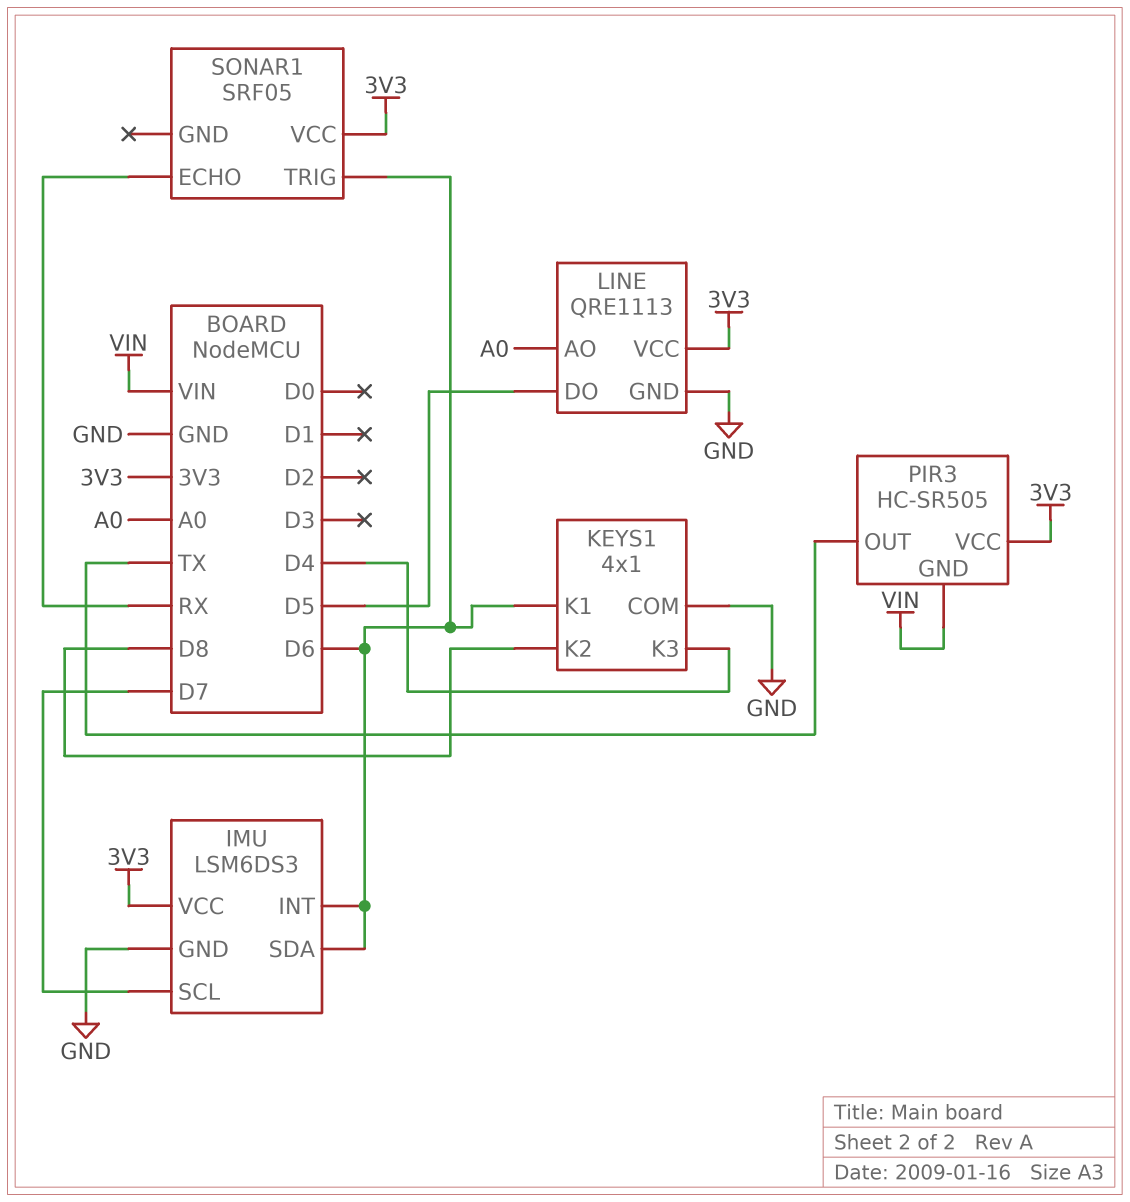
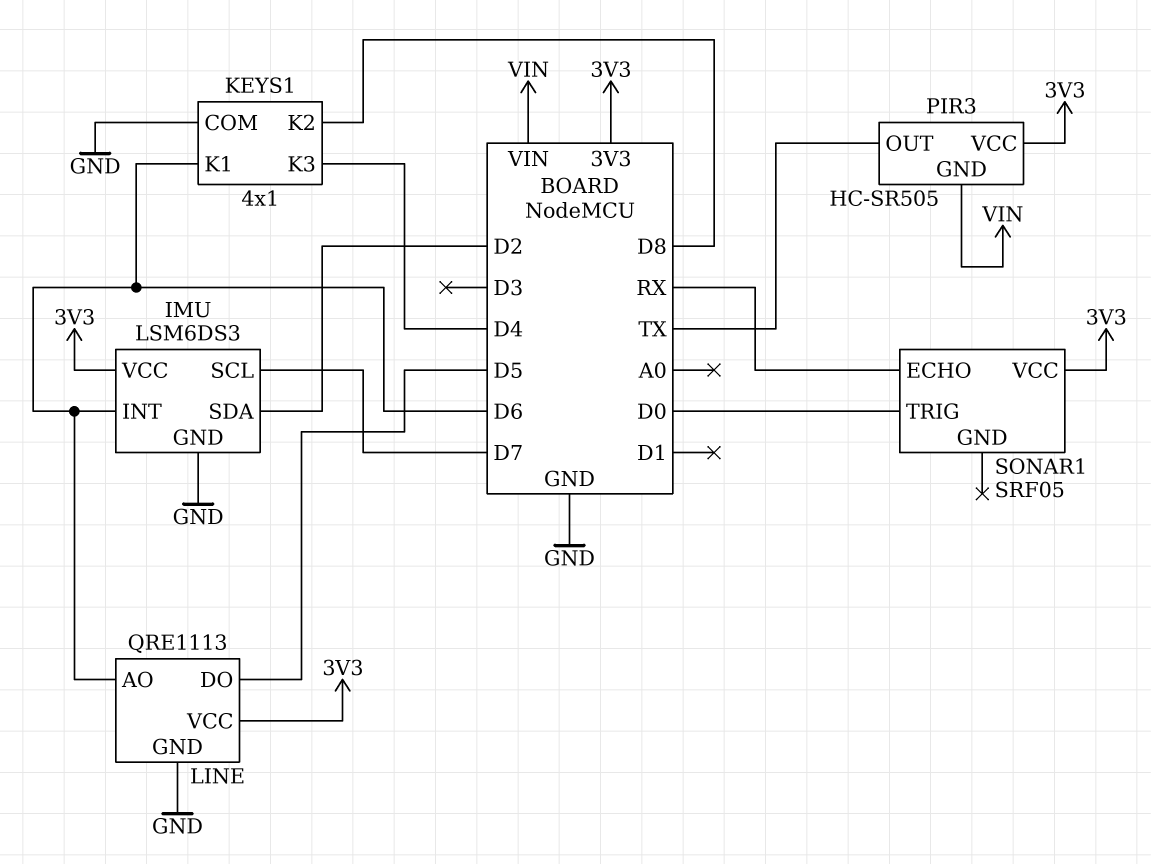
IMU pin SDA: D6 -> D2
LINE pin AO: A0 -> D6
SONAR1 pin TRIG: D6 -> D0

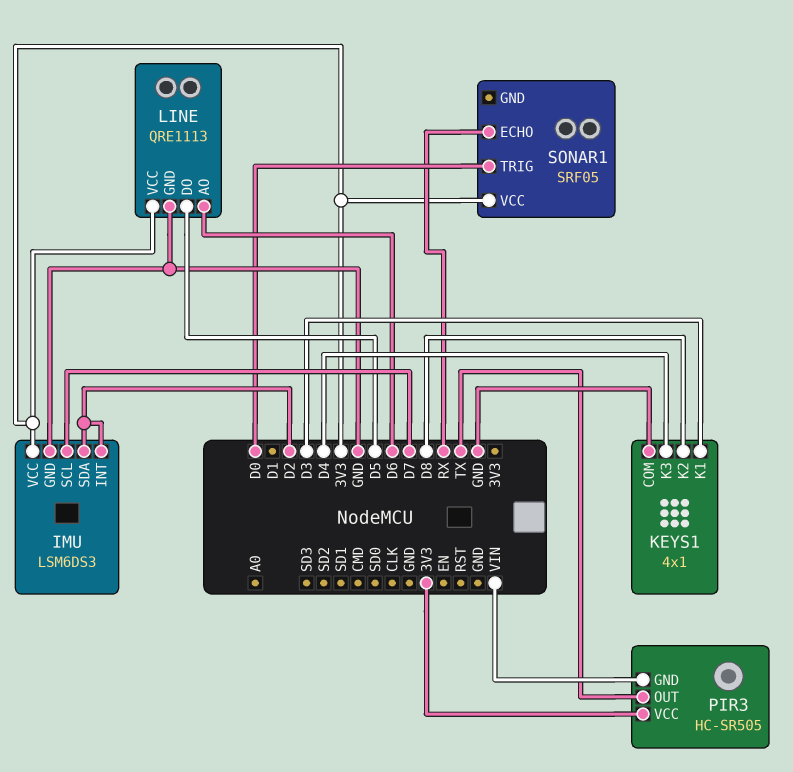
IMU pin INT: D6 -> D2
KEYS1 pin K1: D6 -> D3

